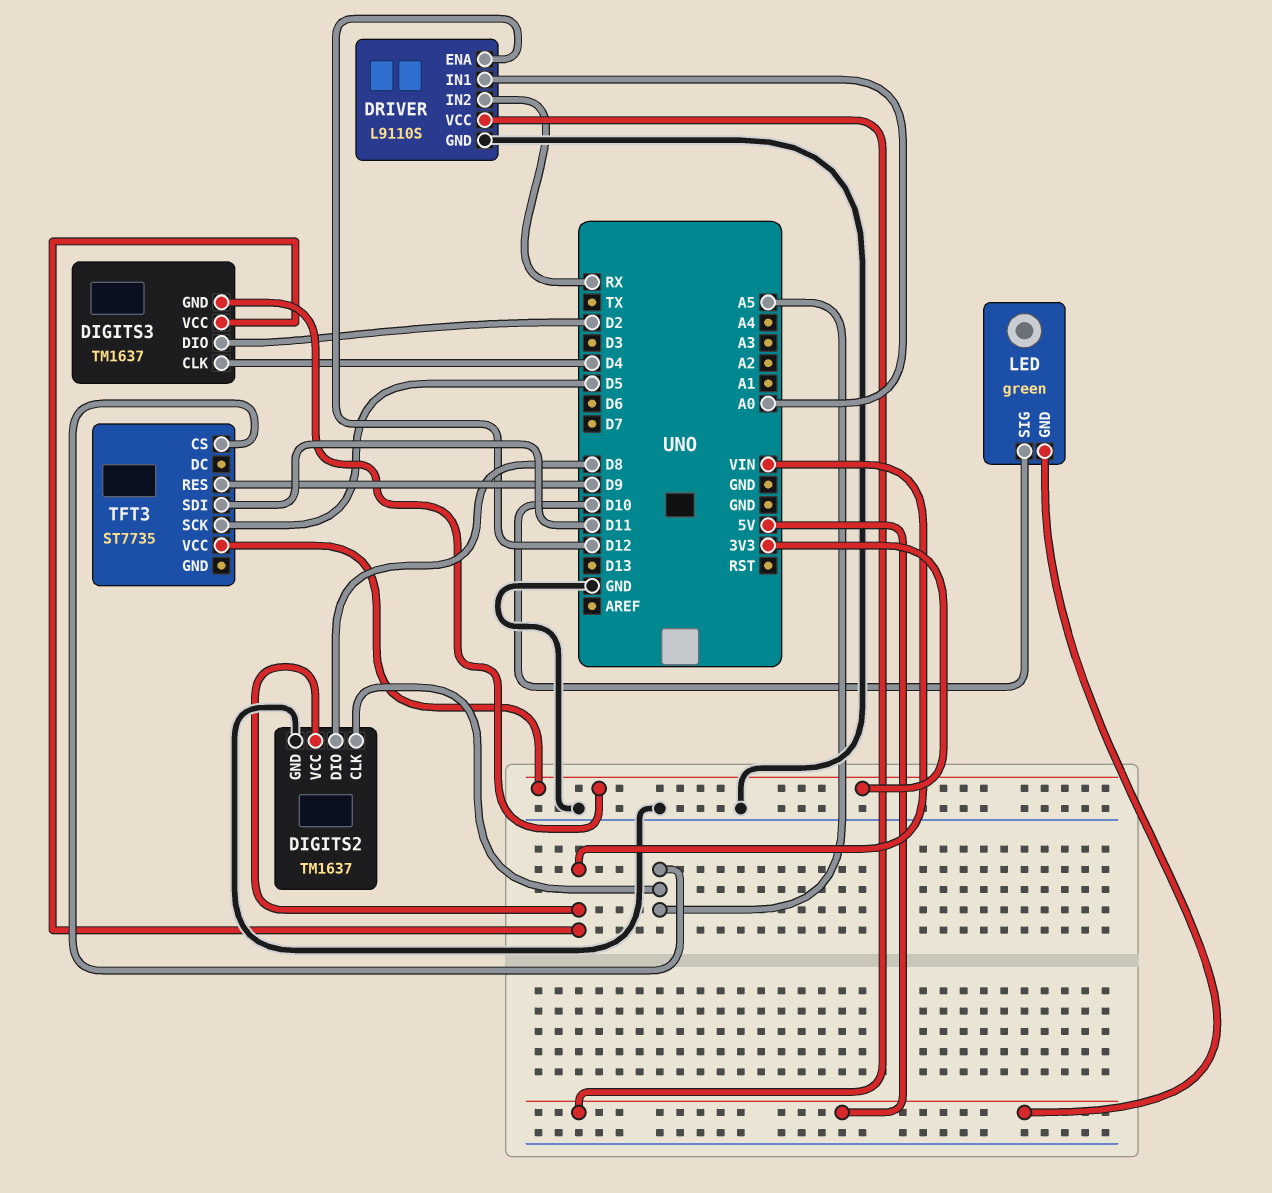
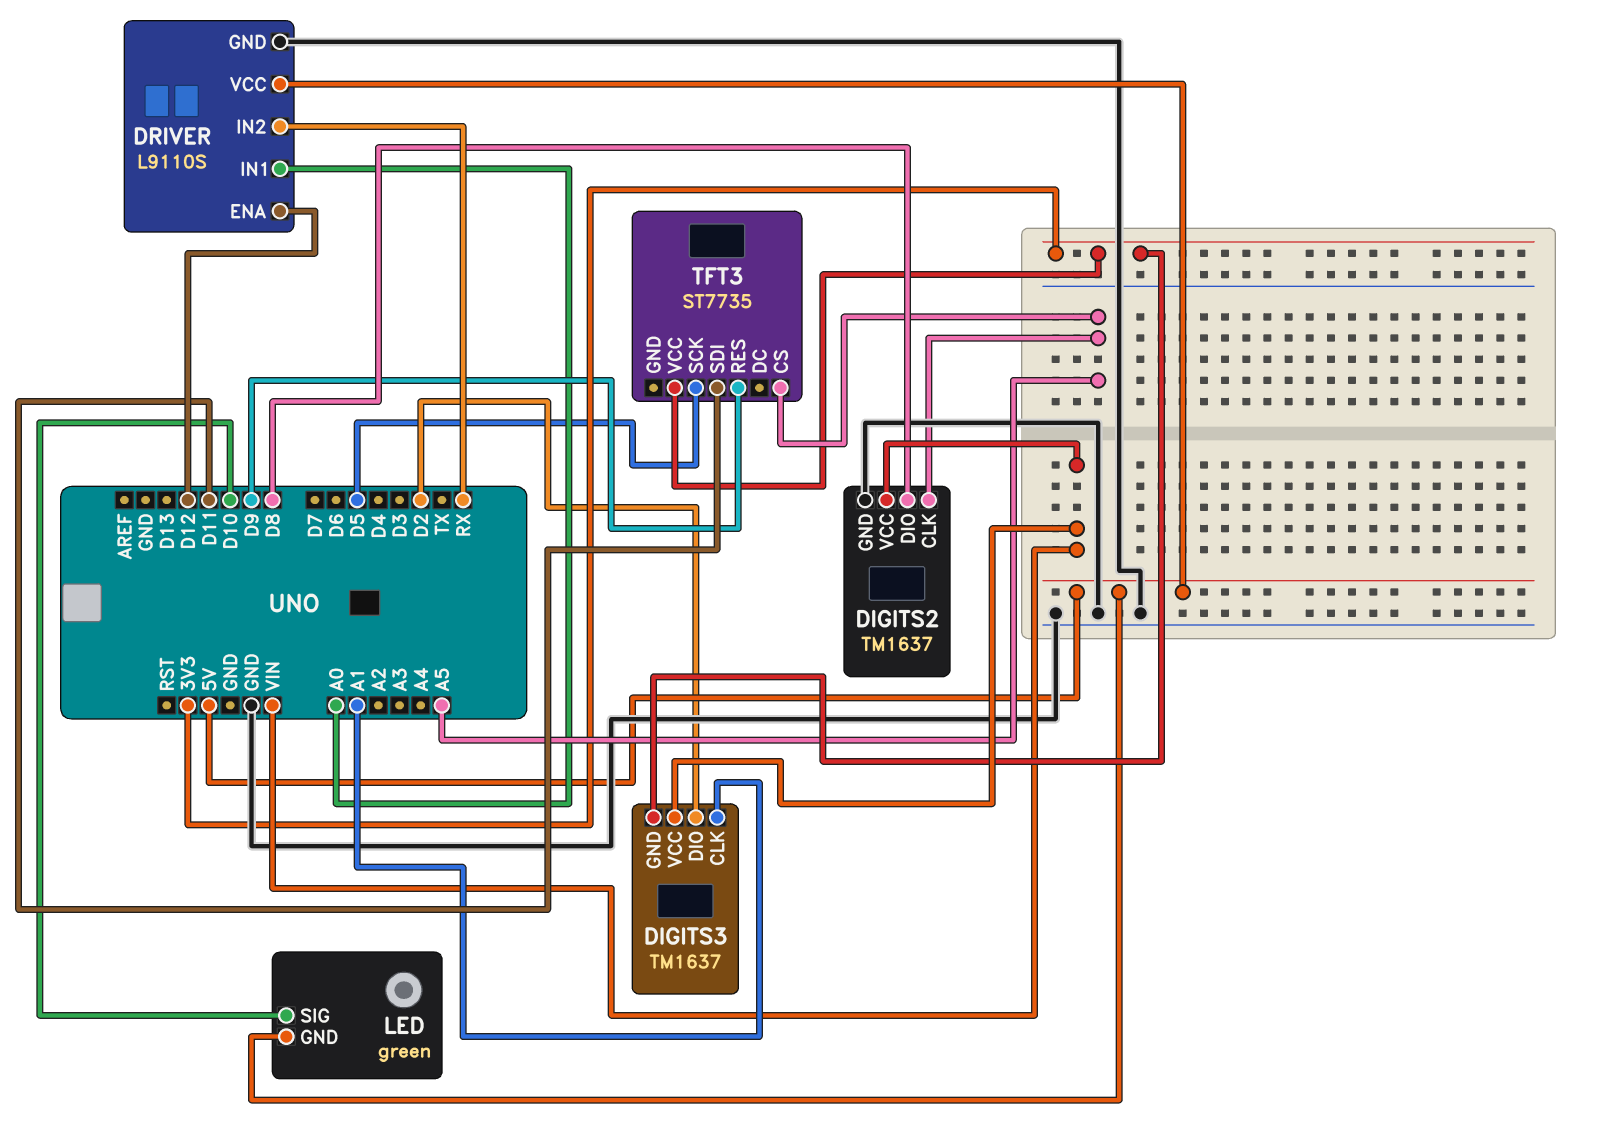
DIGITS3 pin CLK: D4 -> A1

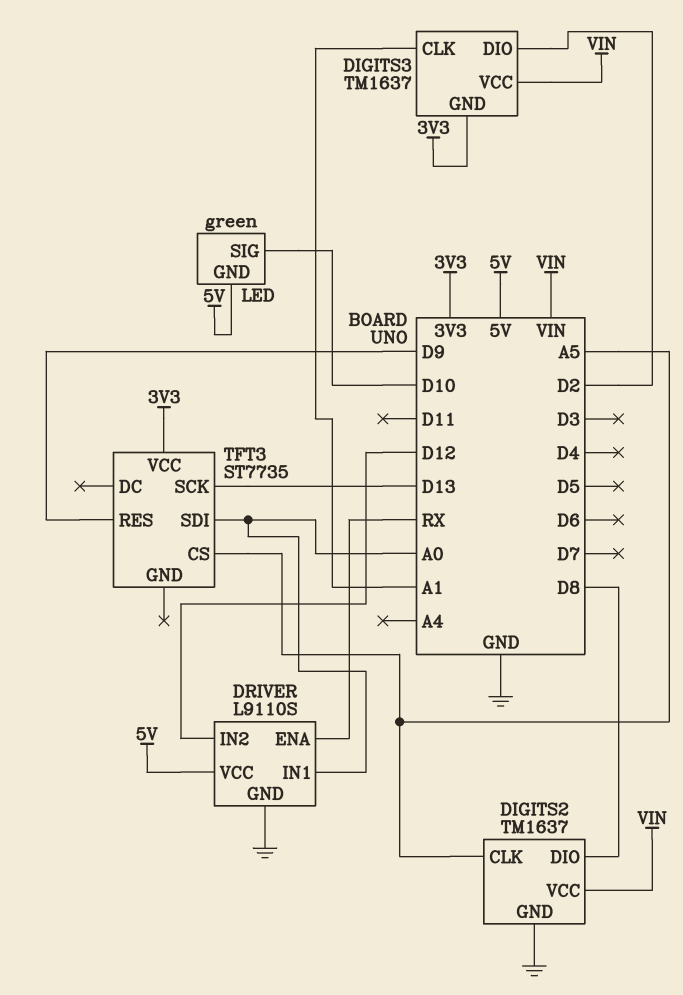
DRIVER pin ENA: D12 -> RX
DRIVER pin IN2: RX -> D12
TFT3 pin SCK: D5 -> D13
TFT3 pin SDI: D11 -> A0

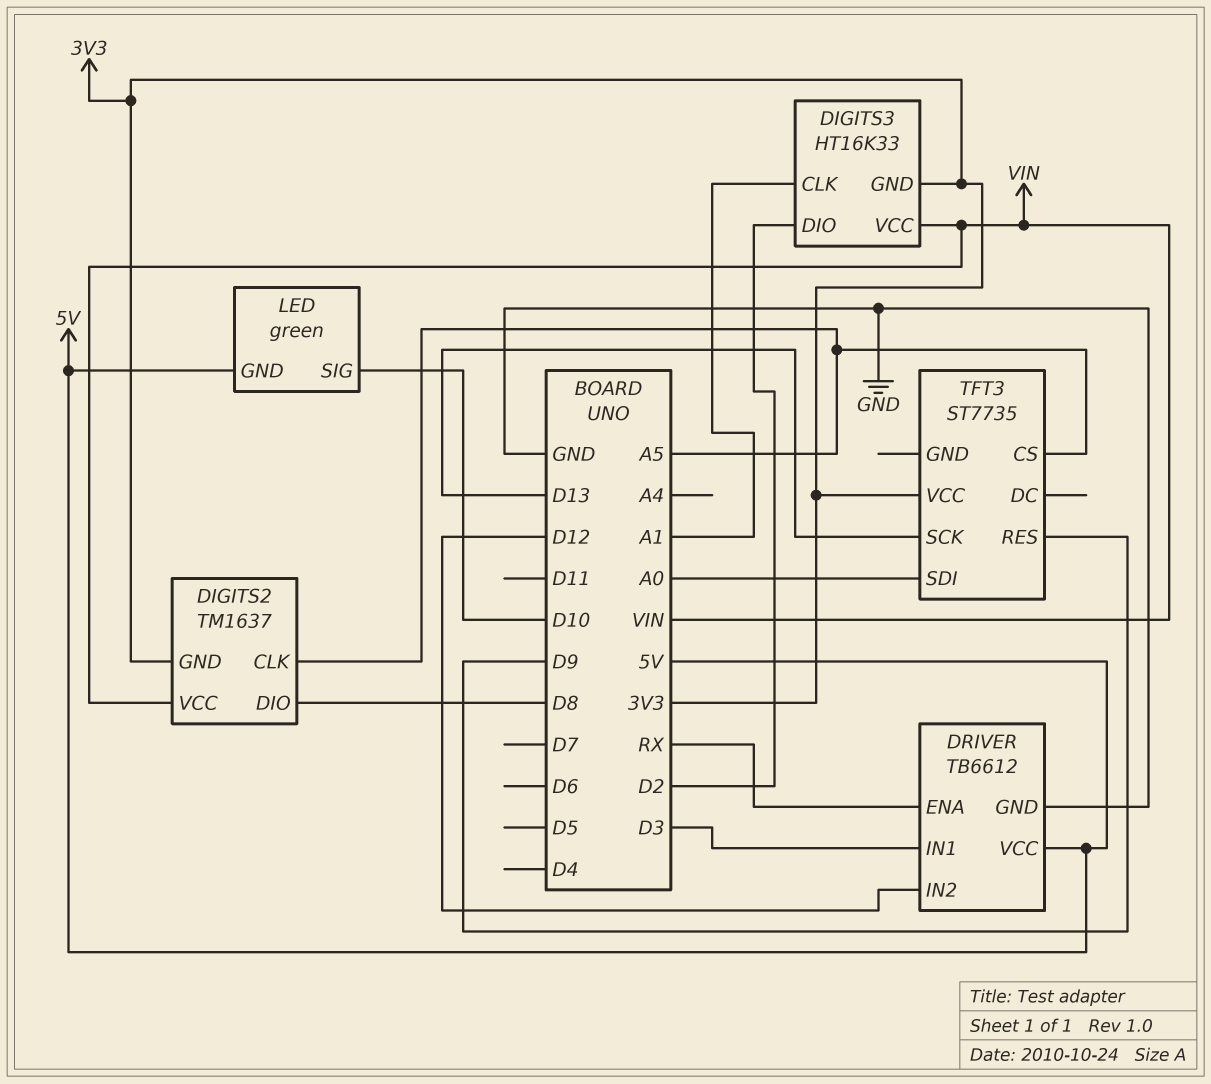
DIGITS2 pin GND: GND -> 3V3
DIGITS3: TM1637 -> HT16K33
DRIVER: L9110S -> TB6612
DRIVER pin IN1: A0 -> D3

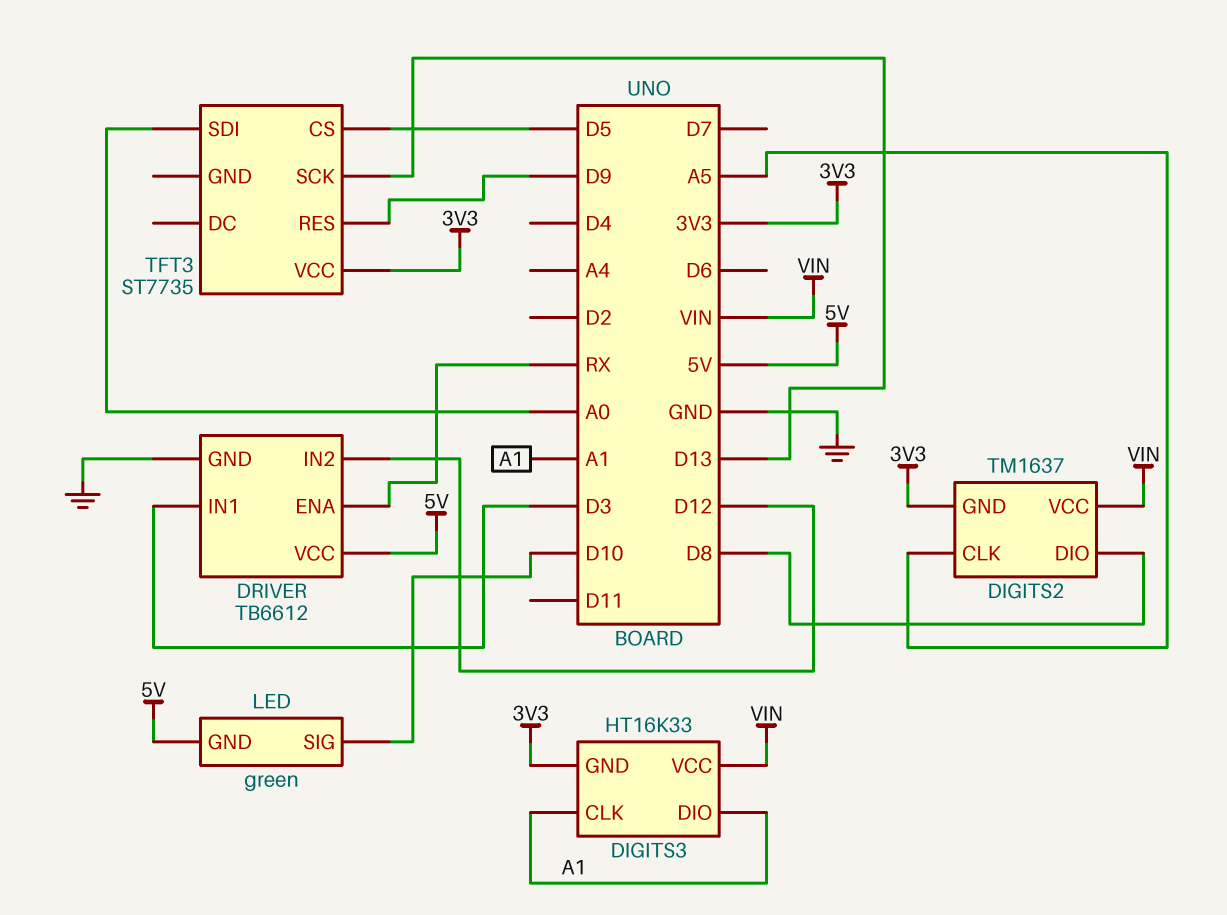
DIGITS3 pin DIO: D2 -> A1
TFT3 pin CS: A5 -> D5

